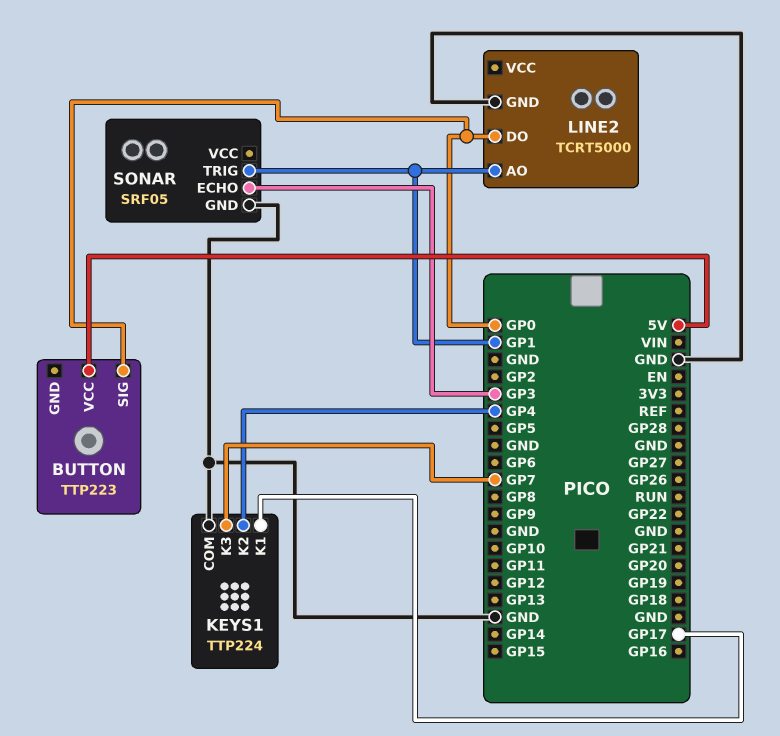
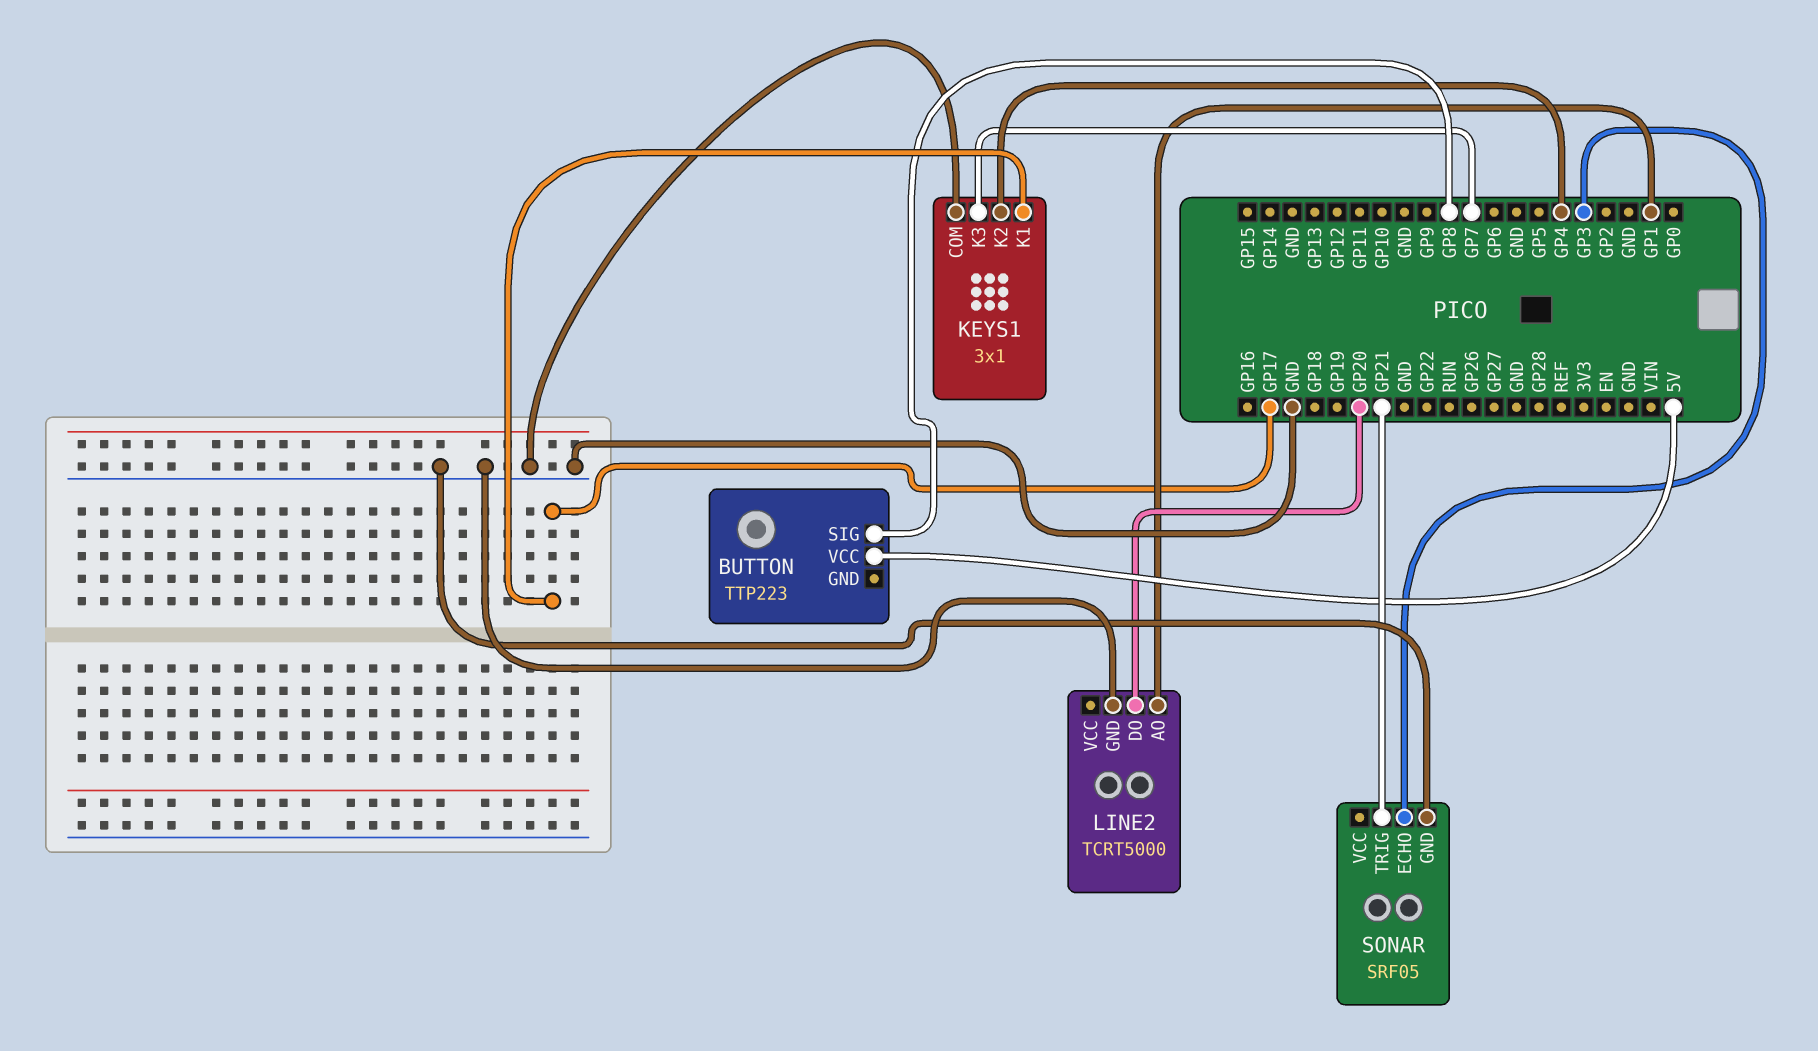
BUTTON pin SIG: GP0 -> GP8
KEYS1: TTP224 -> 3x1
LINE2 pin DO: GP0 -> GP20
SONAR pin TRIG: GP1 -> GP21

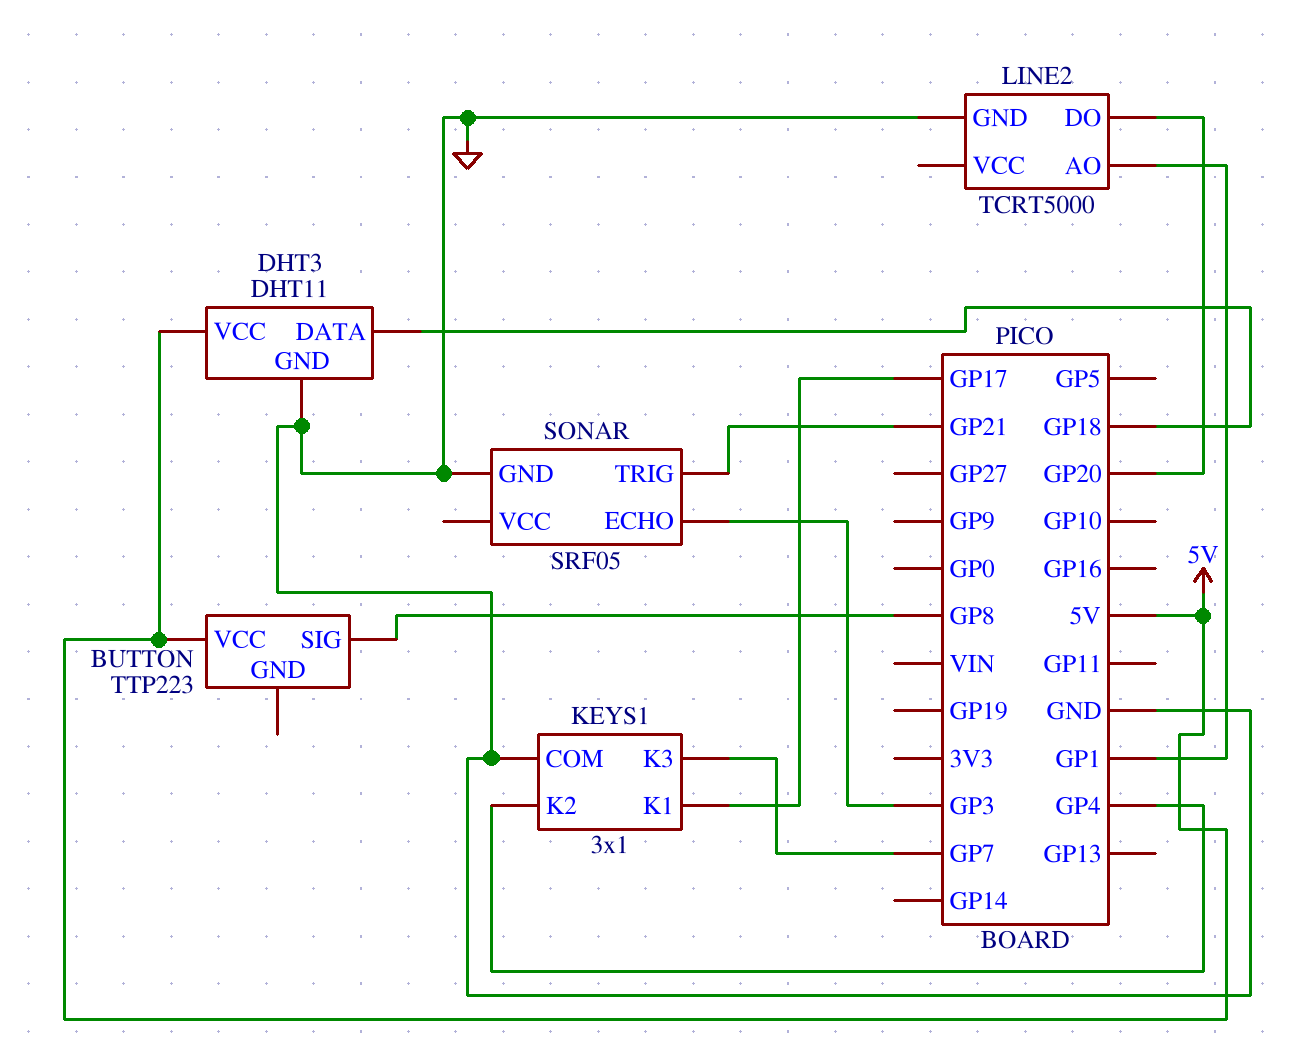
DHT3: none -> DHT11
DHT3 pin DATA: none -> GP18
DHT3 pin GND: none -> GND
DHT3 pin VCC: none -> 5V

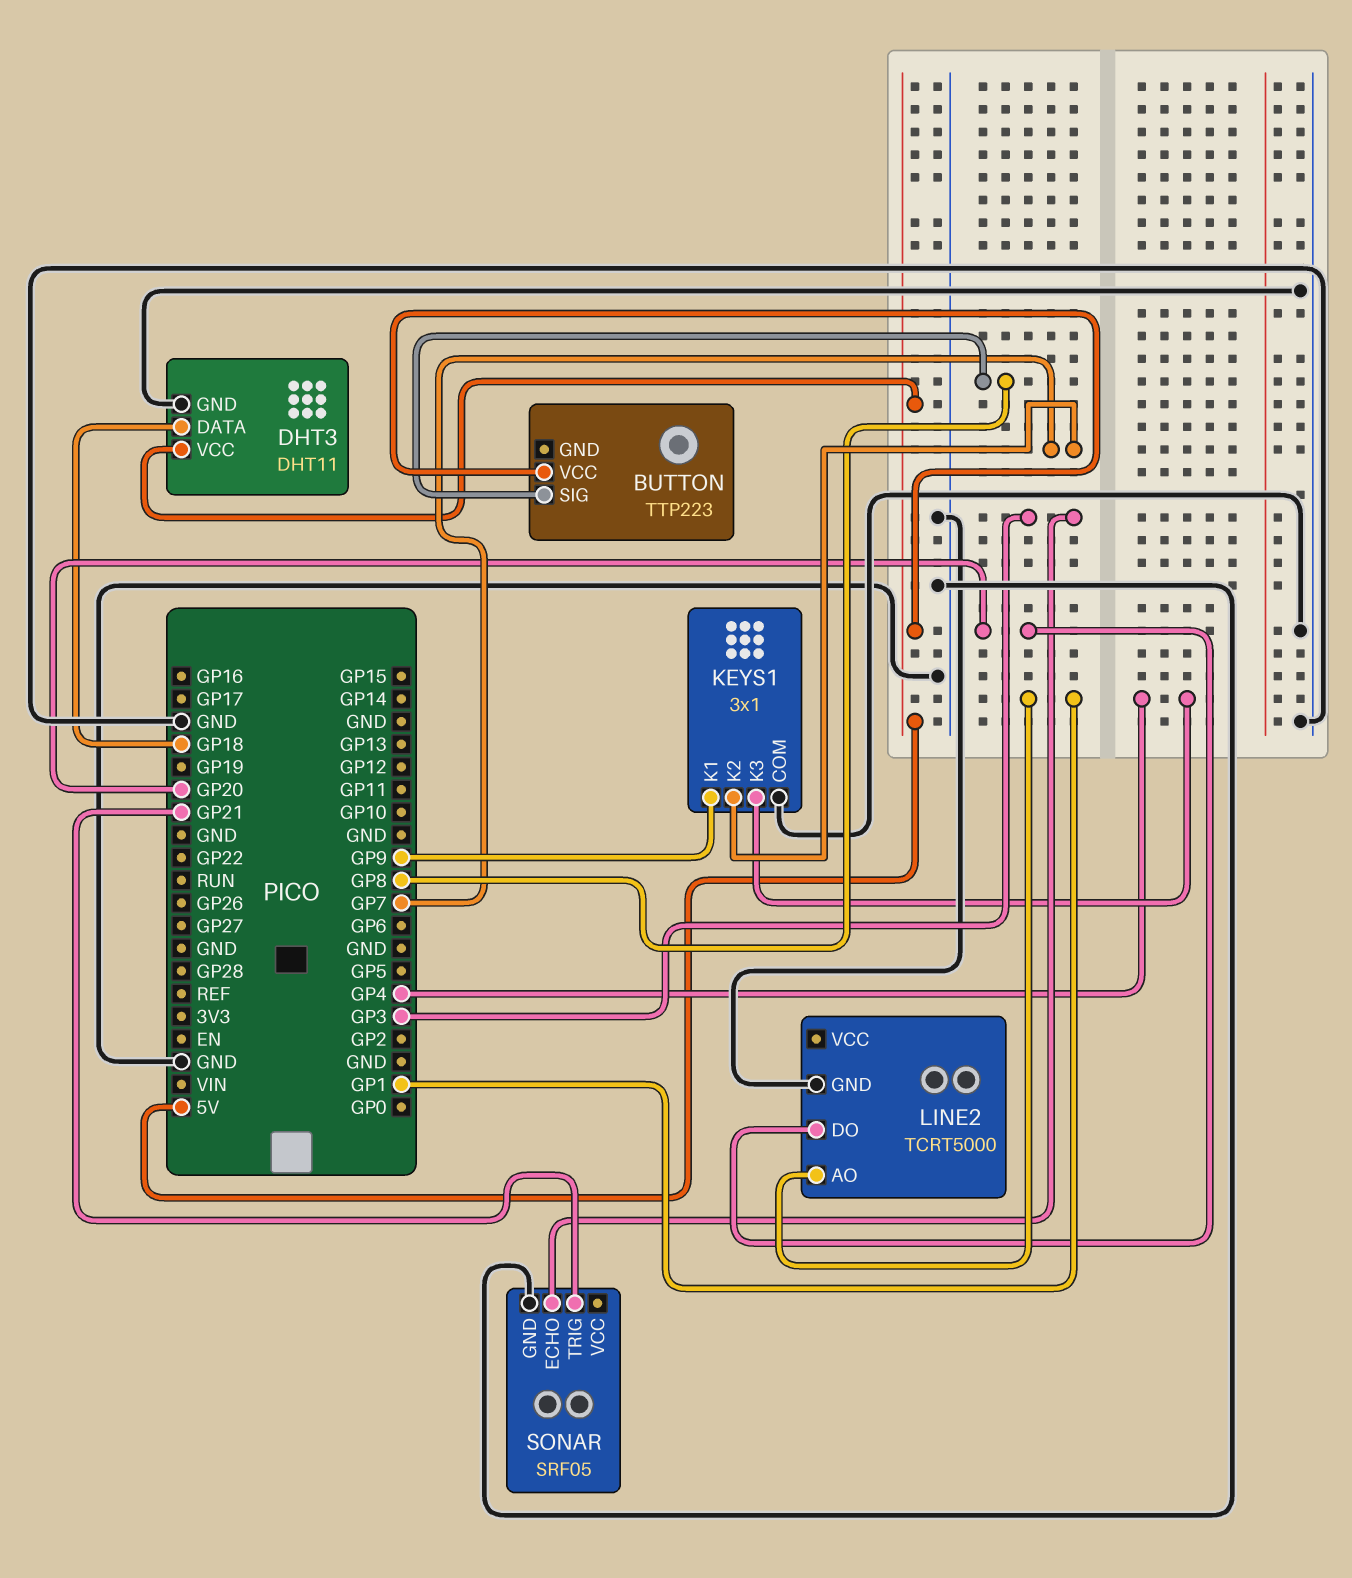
KEYS1 pin K1: GP17 -> GP9
KEYS1 pin K2: GP4 -> GP7
KEYS1 pin K3: GP7 -> GP4

